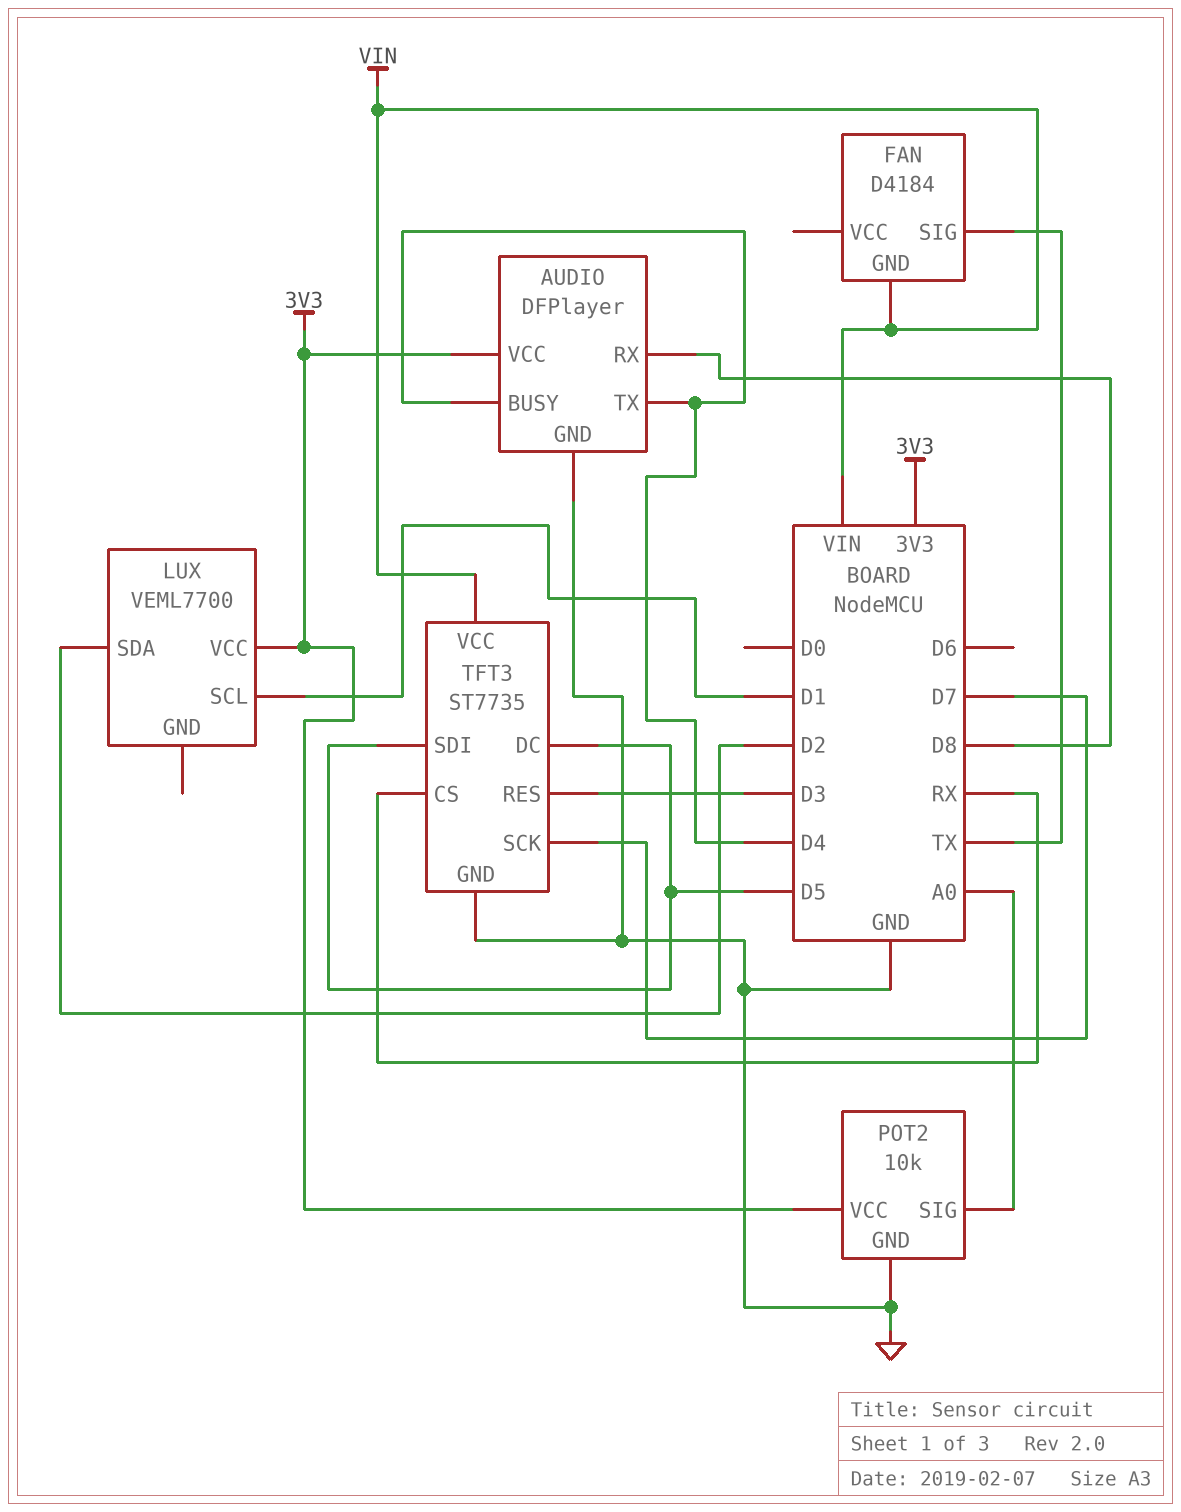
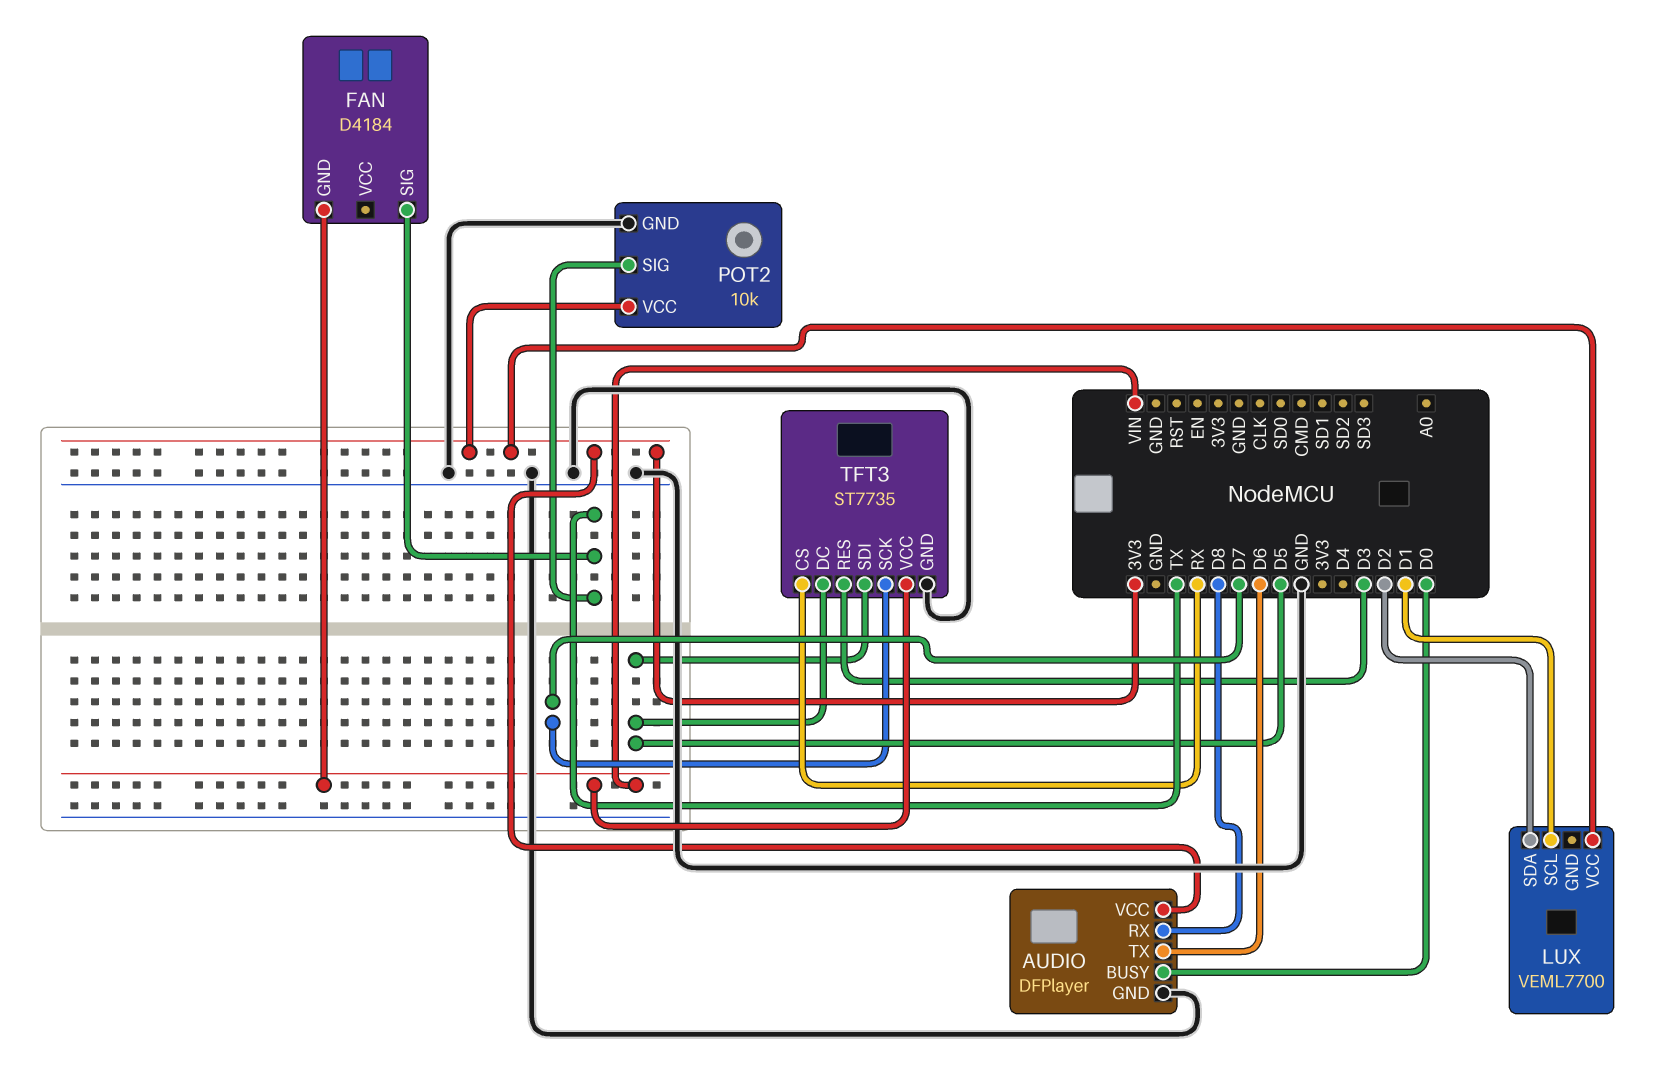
AUDIO pin BUSY: D4 -> D0
AUDIO pin TX: D4 -> D6
POT2 pin SIG: A0 -> TX

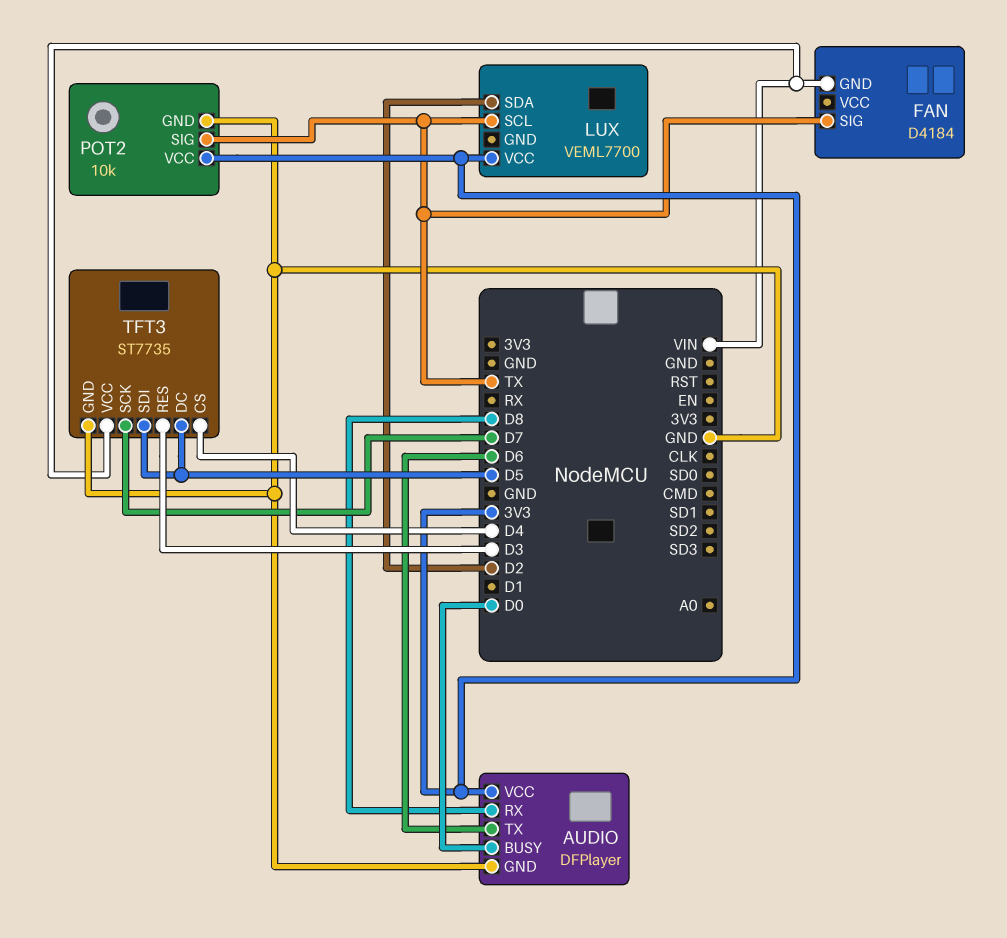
LUX pin SCL: D1 -> TX
TFT3 pin CS: RX -> D4

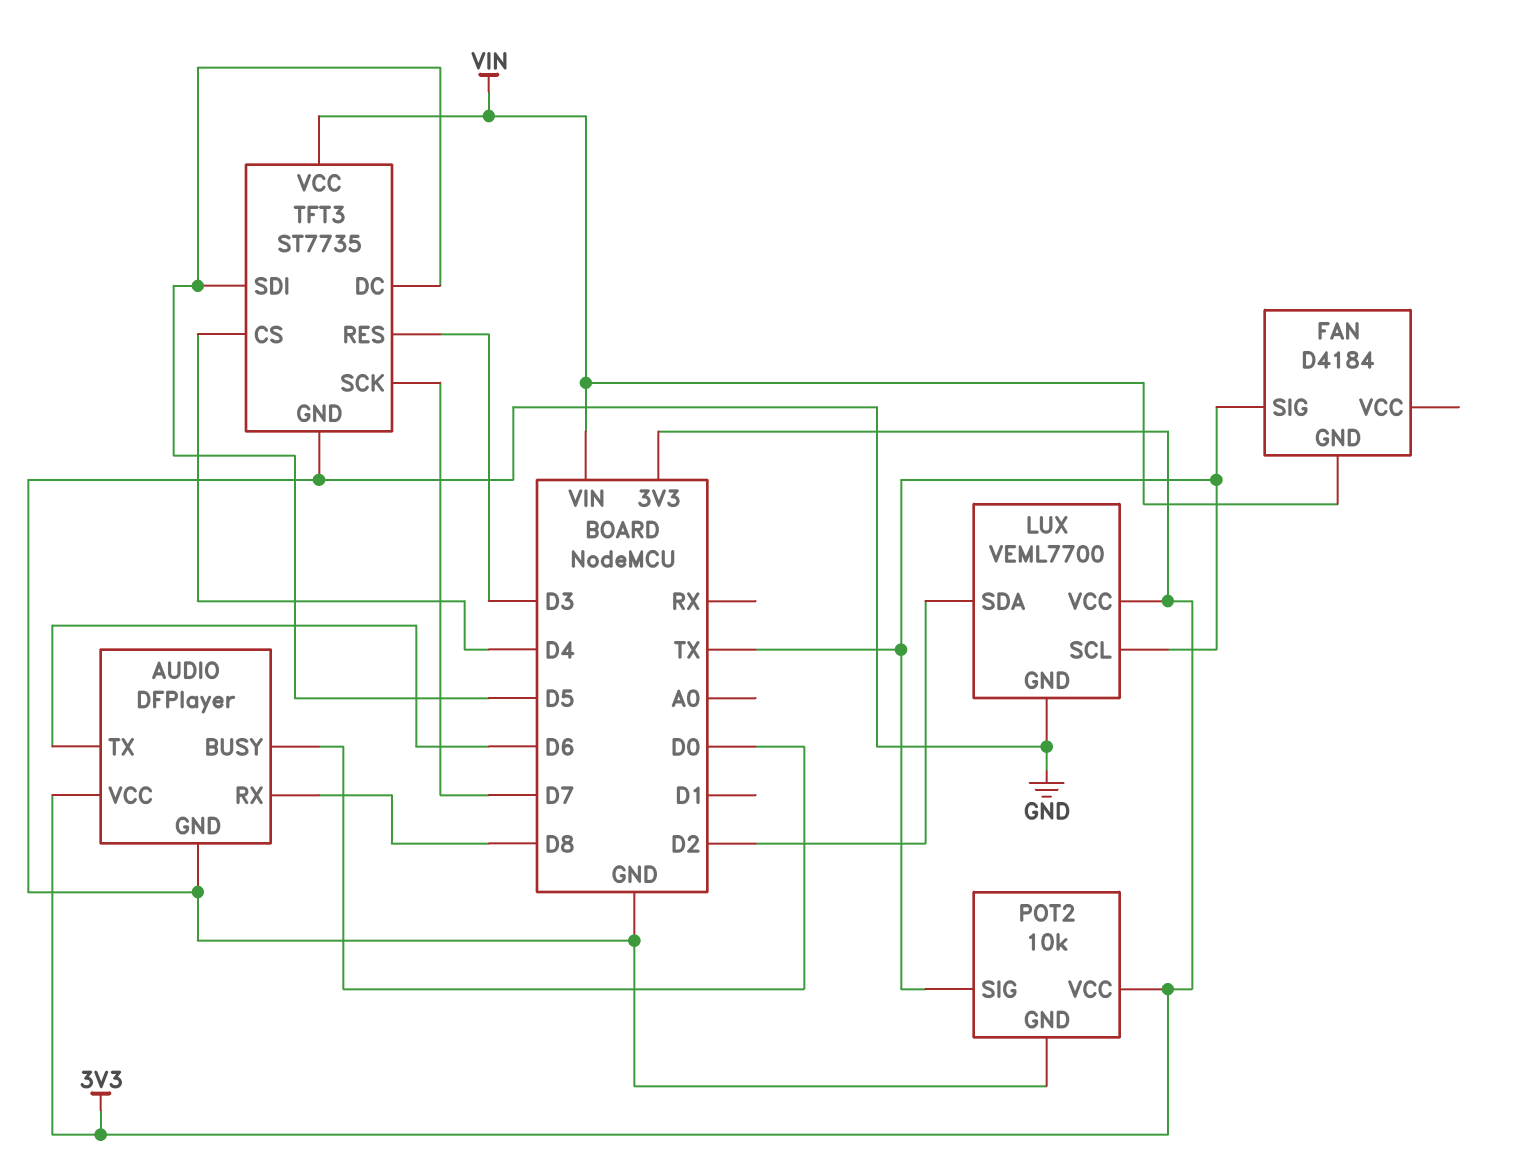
LUX pin GND: none -> GND

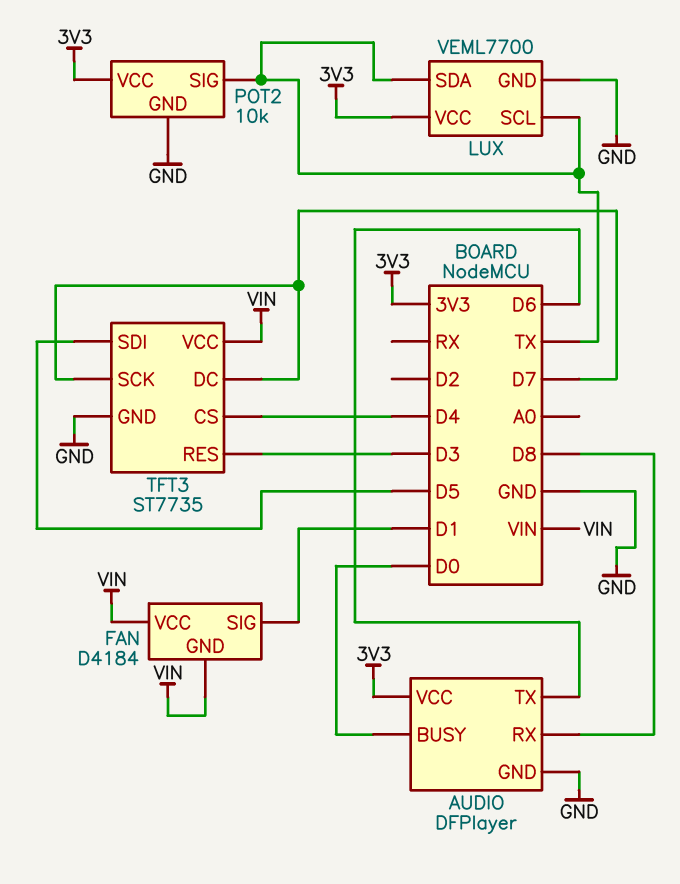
FAN pin SIG: TX -> D1
FAN pin VCC: none -> VIN
LUX pin SDA: D2 -> TX
TFT3 pin DC: D5 -> D7

